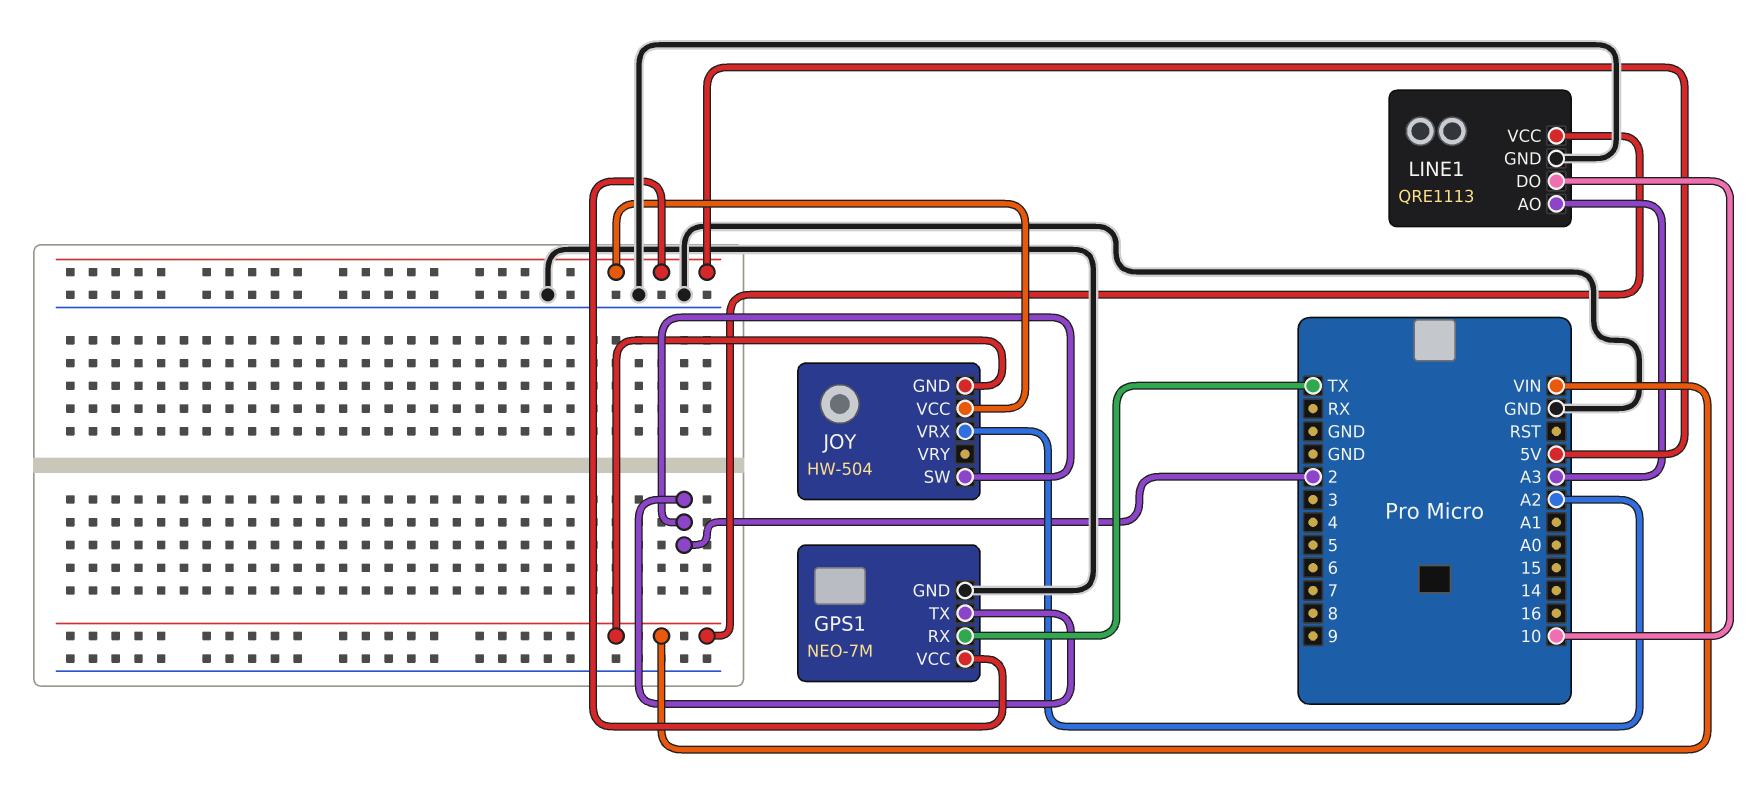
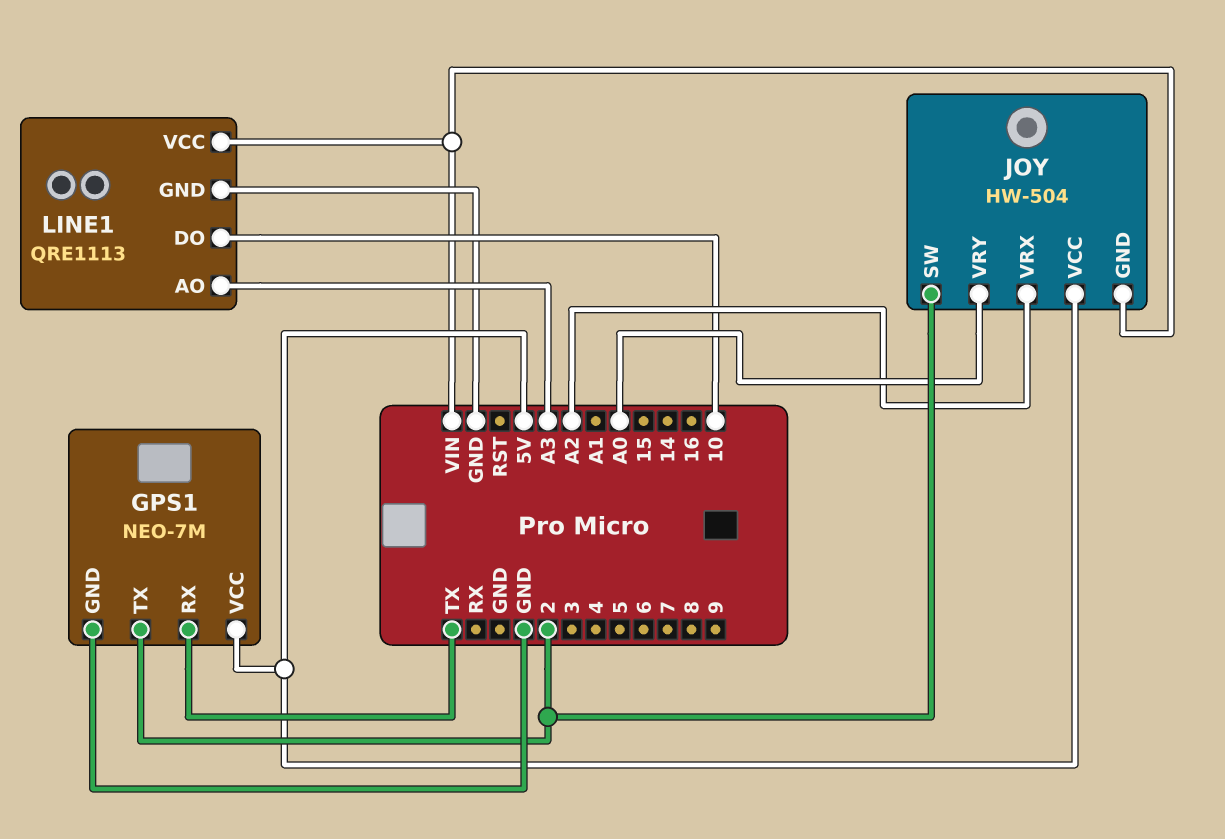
JOY pin VRY: none -> A0

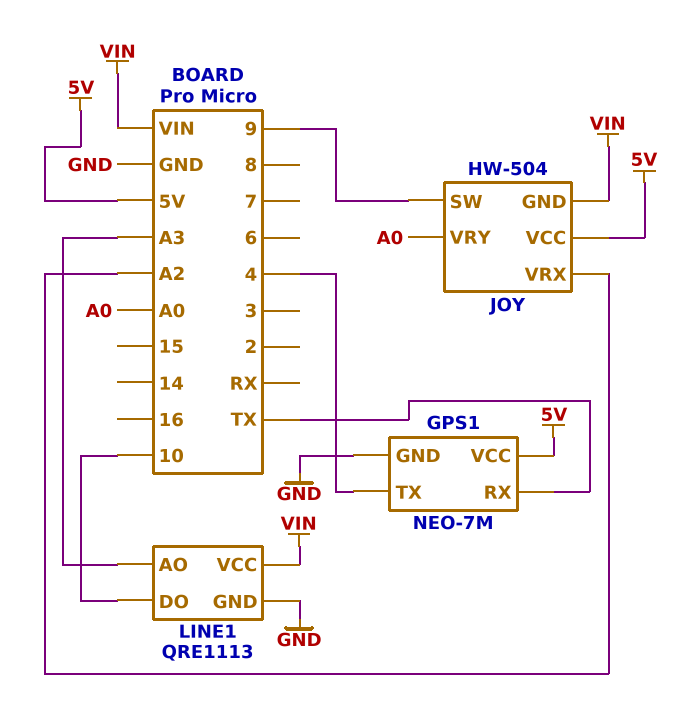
GPS1 pin TX: 2 -> 4
JOY pin SW: 2 -> 9

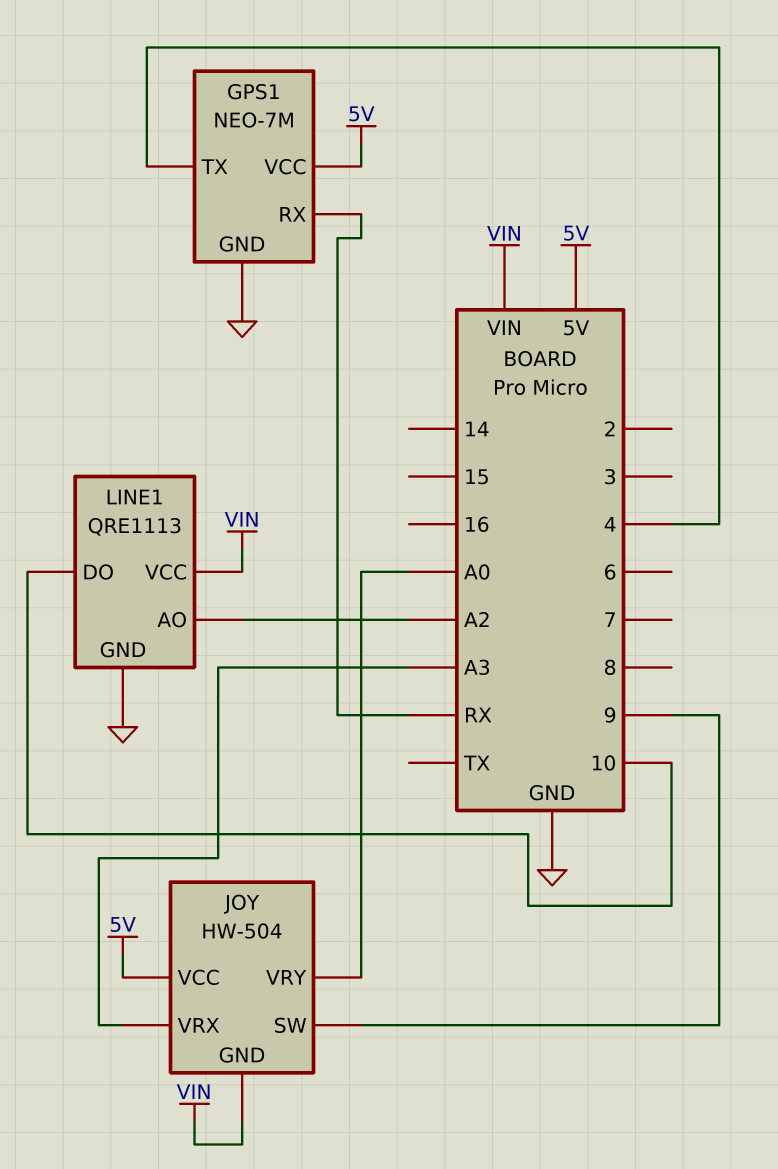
GPS1 pin RX: TX -> RX
JOY pin VRX: A2 -> A3
LINE1 pin AO: A3 -> A2

